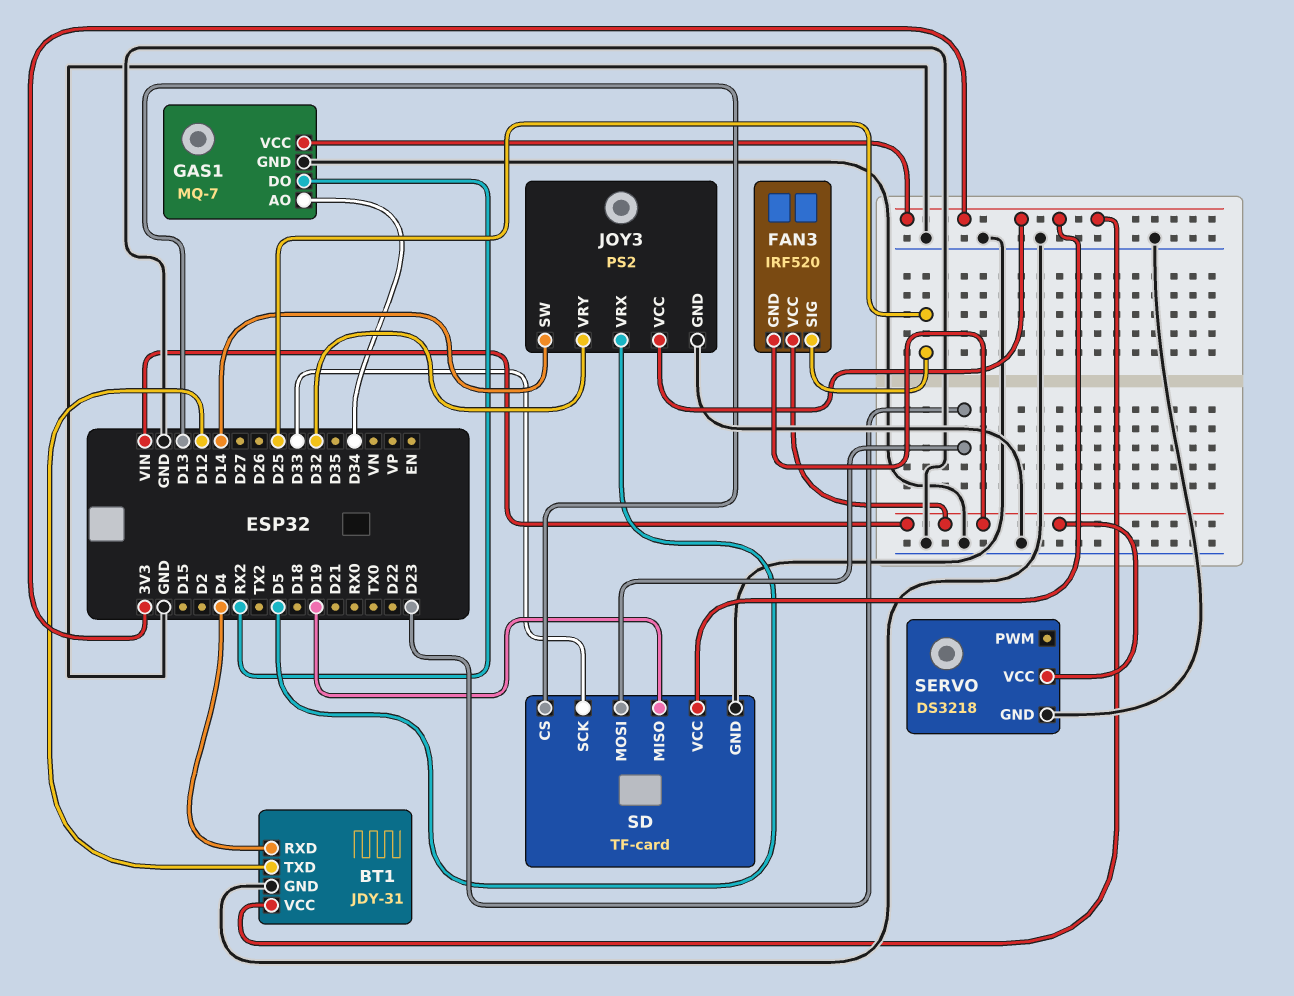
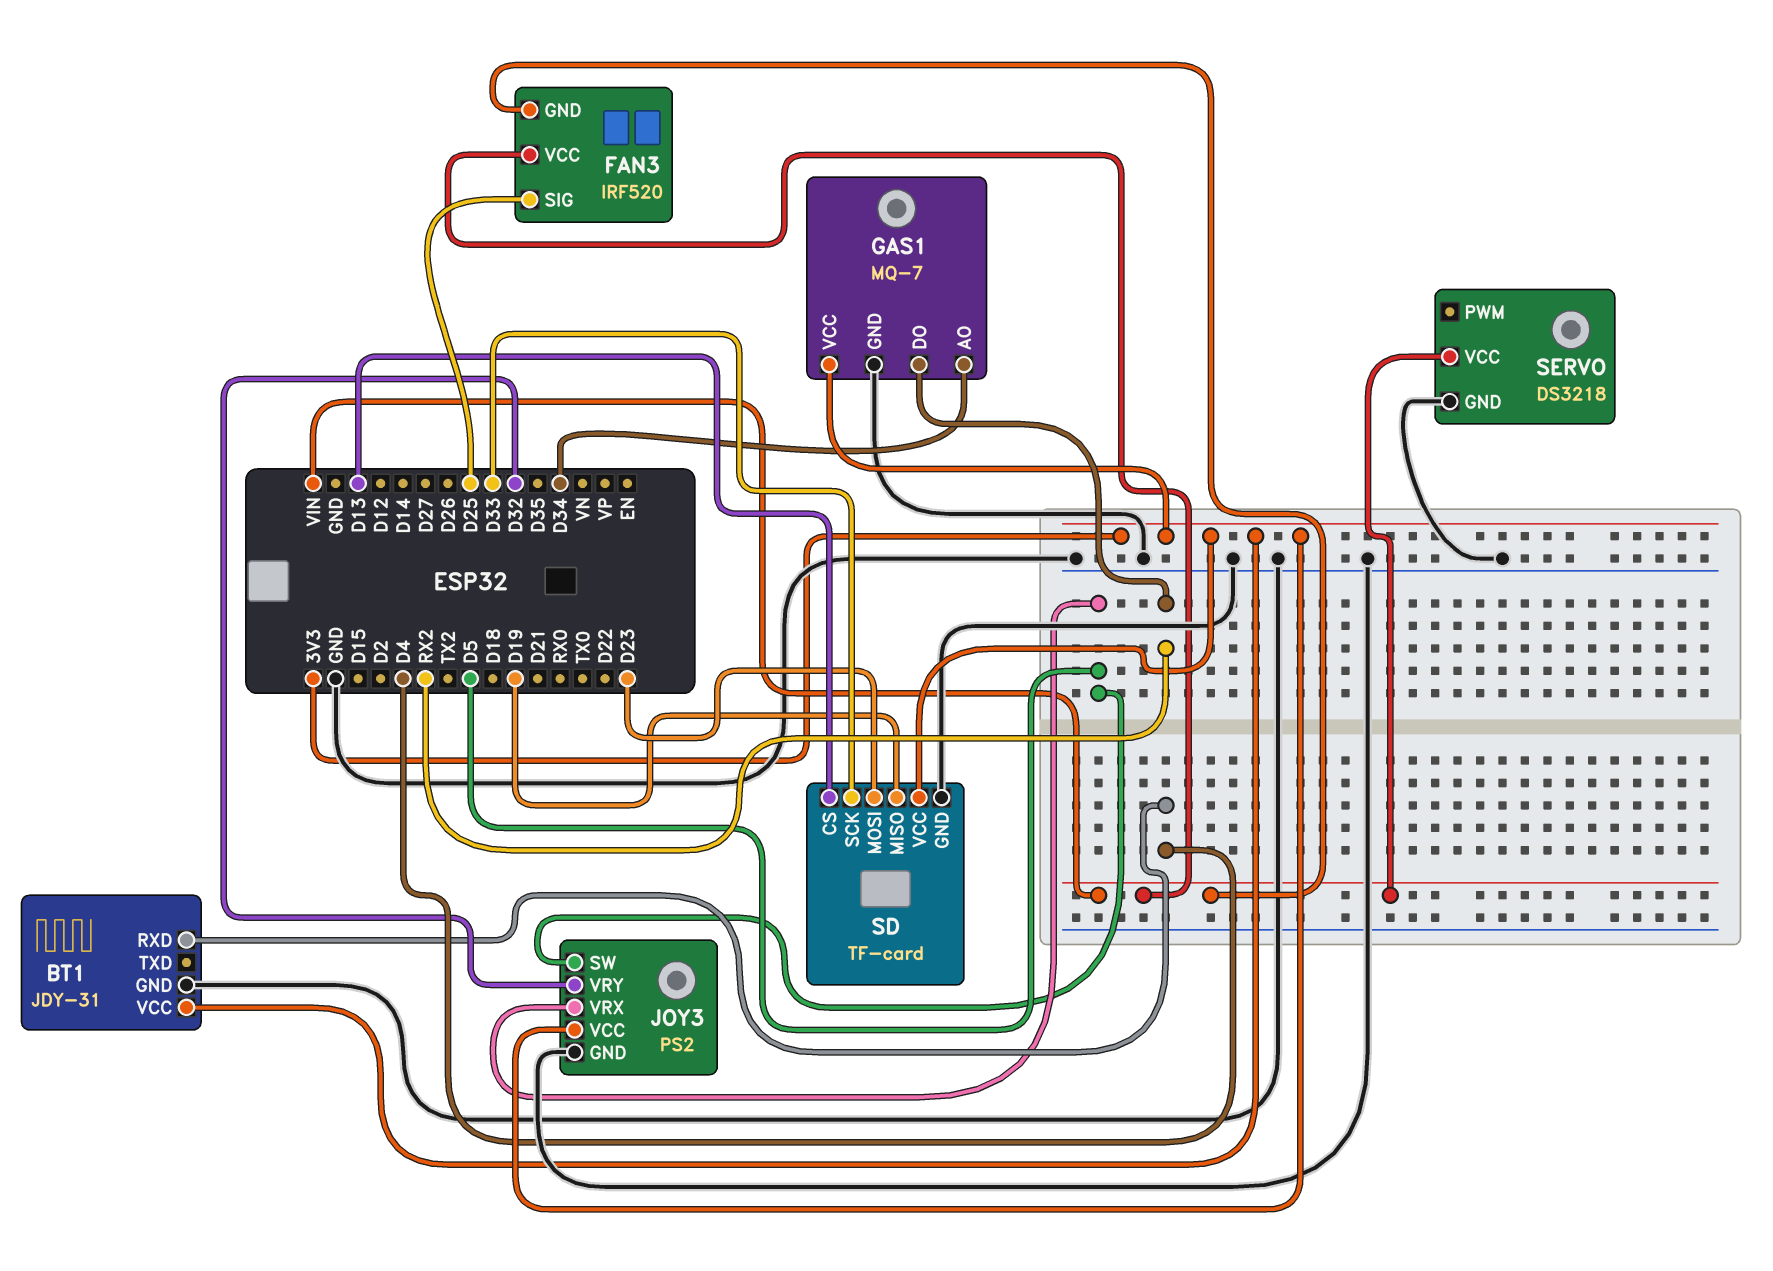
BT1 pin TXD: D12 -> none
JOY3 pin SW: D14 -> D5

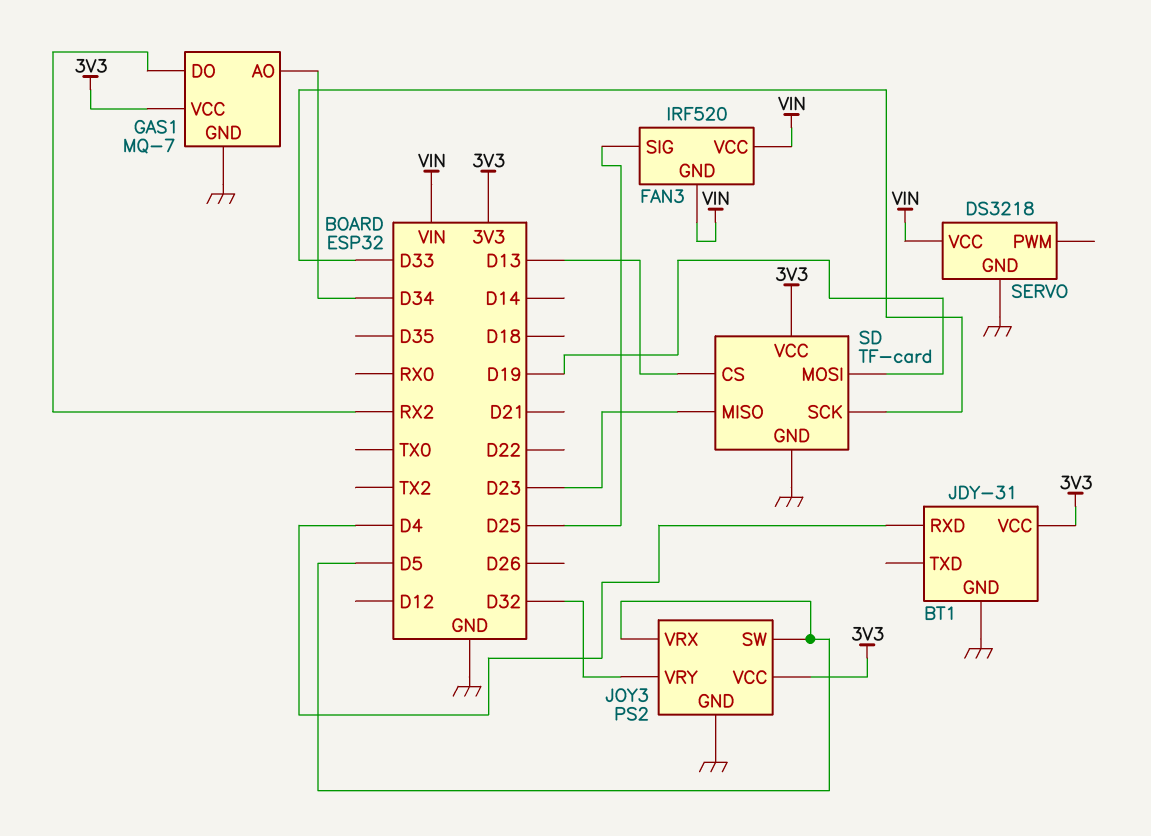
SD pin MISO: D19 -> D23
SD pin MOSI: D23 -> D19

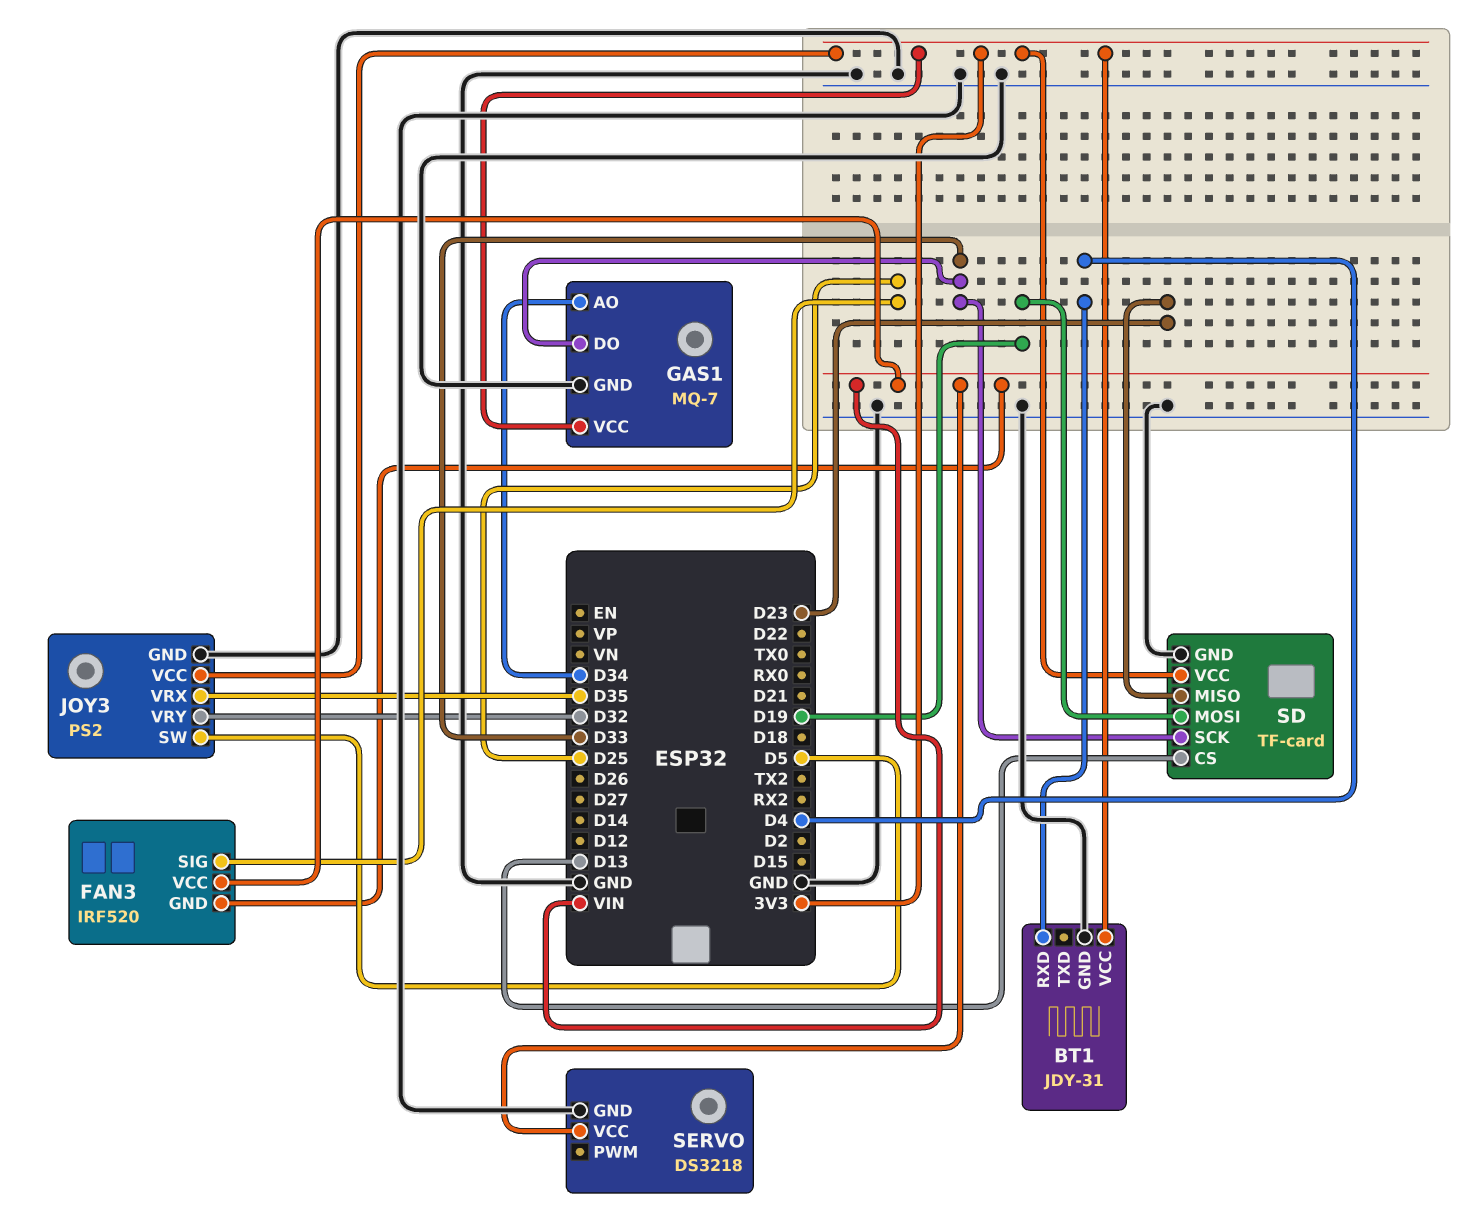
GAS1 pin DO: RX2 -> D33
JOY3 pin VRX: D5 -> D35

